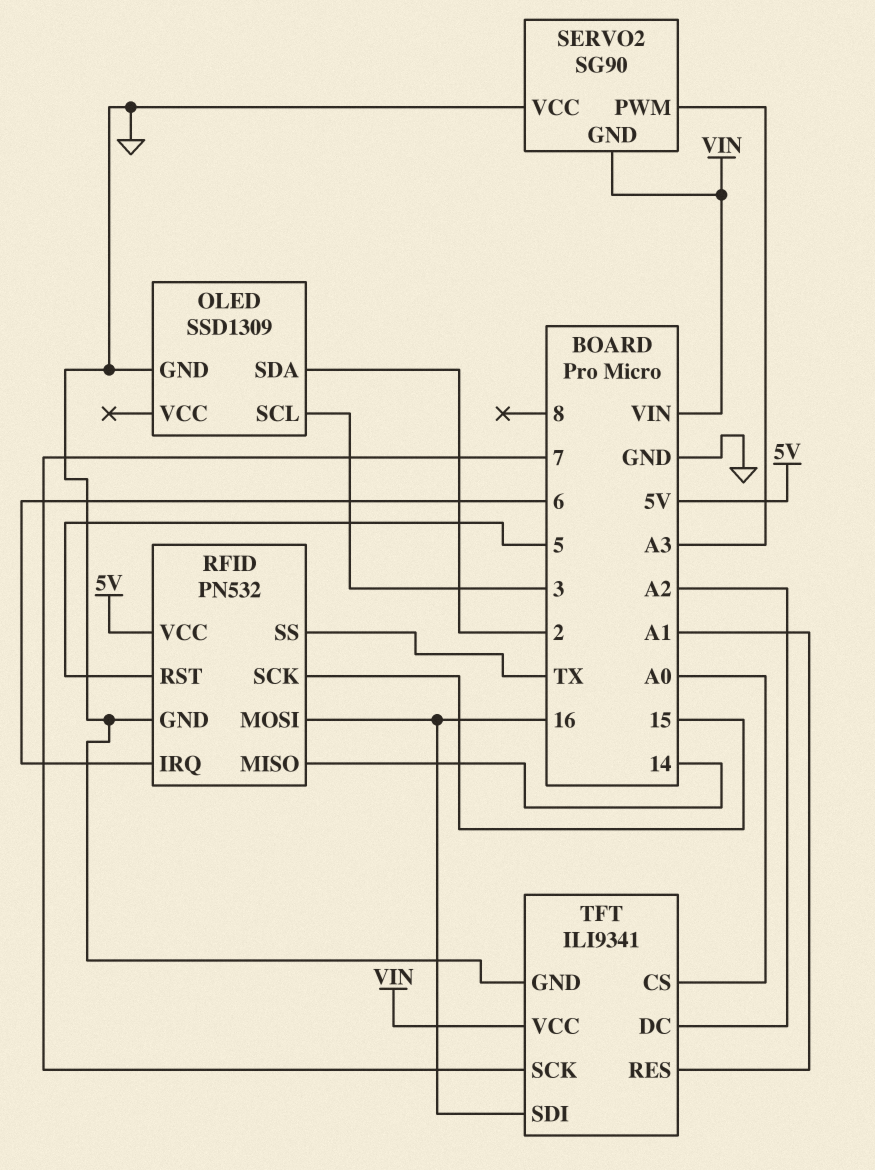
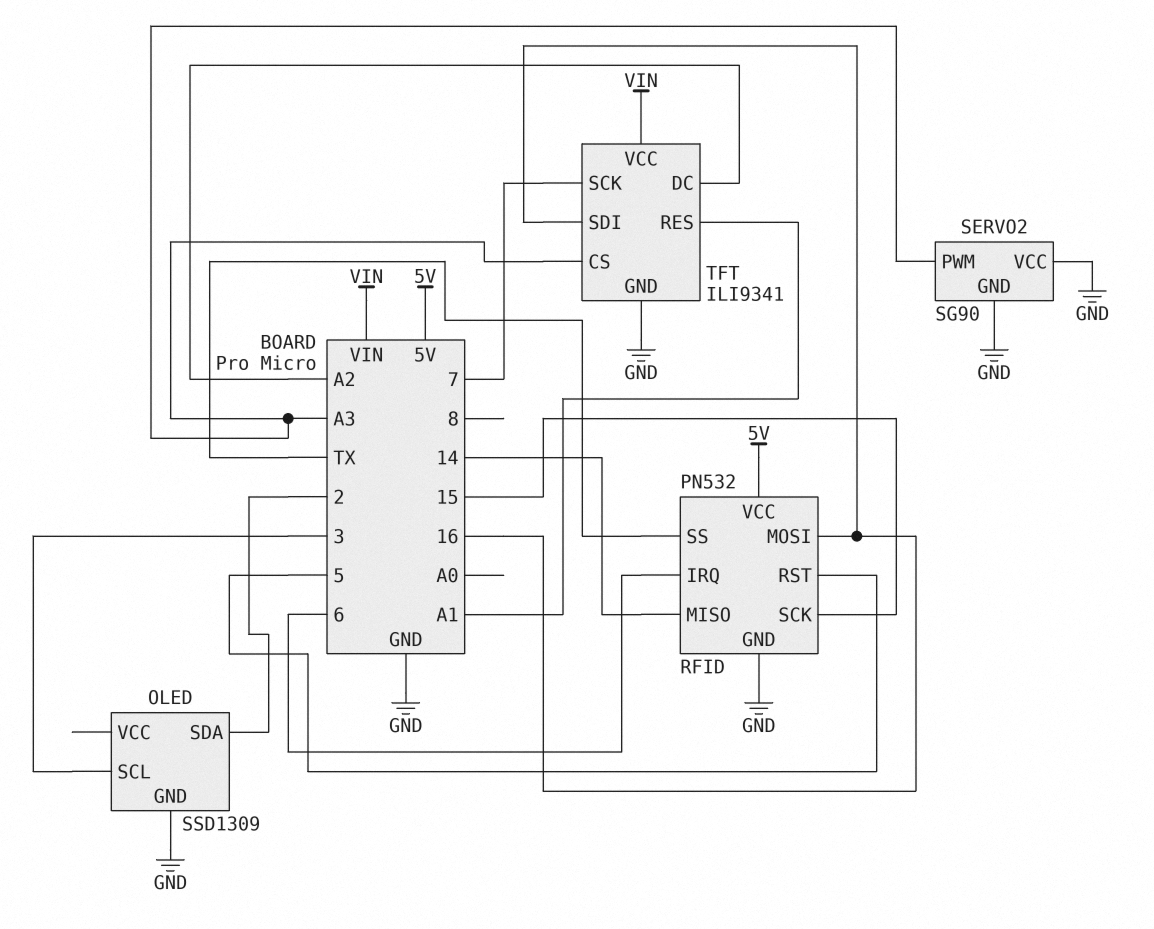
SERVO2 pin GND: VIN -> GND
TFT pin CS: A0 -> A3

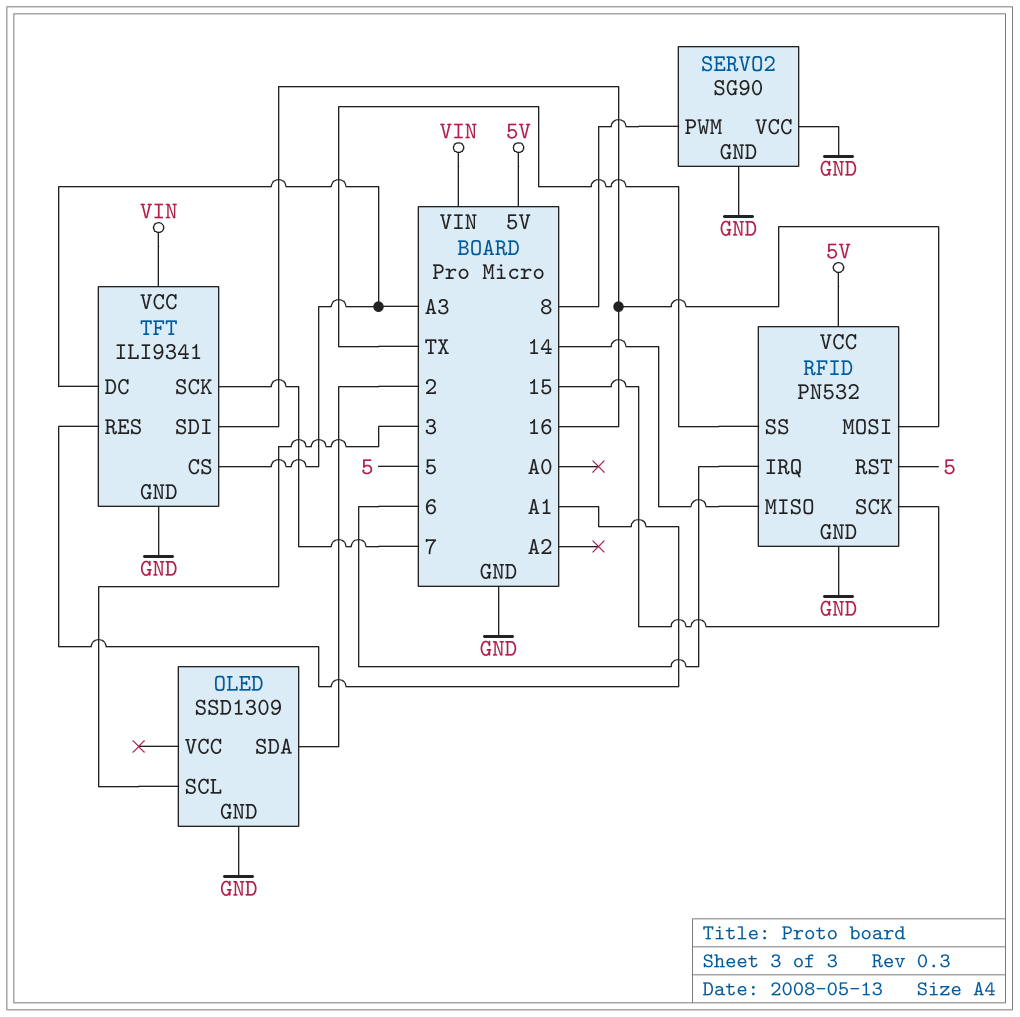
SERVO2 pin PWM: A3 -> 8
TFT pin DC: A2 -> A3

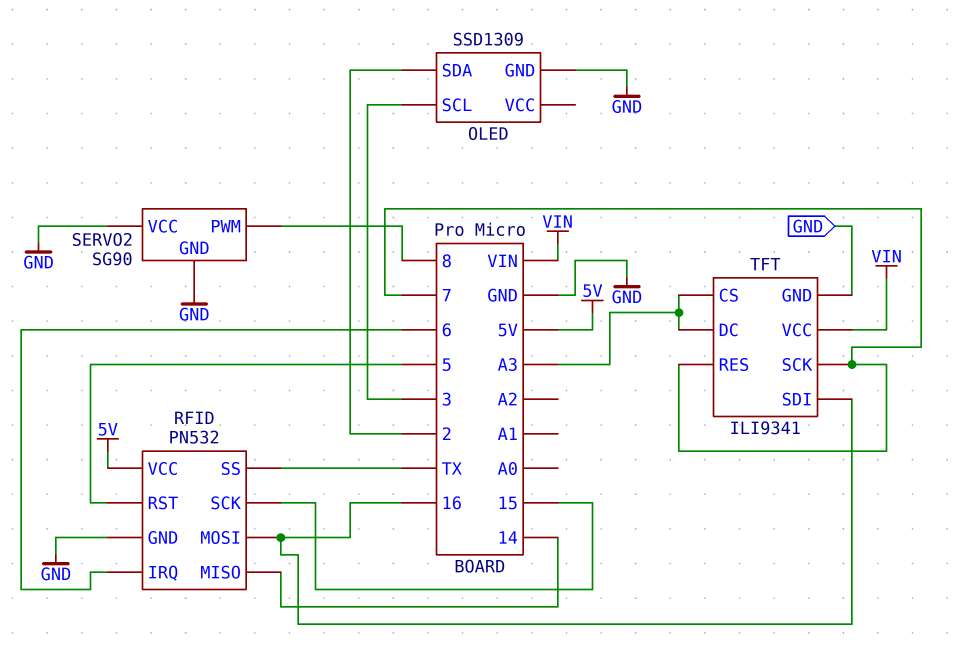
TFT pin RES: A1 -> 7

